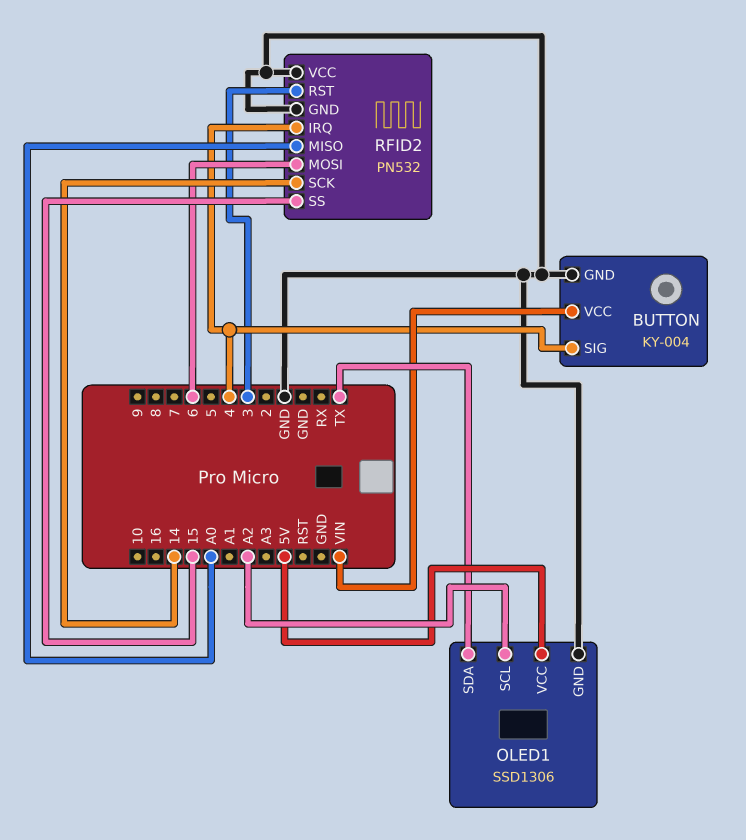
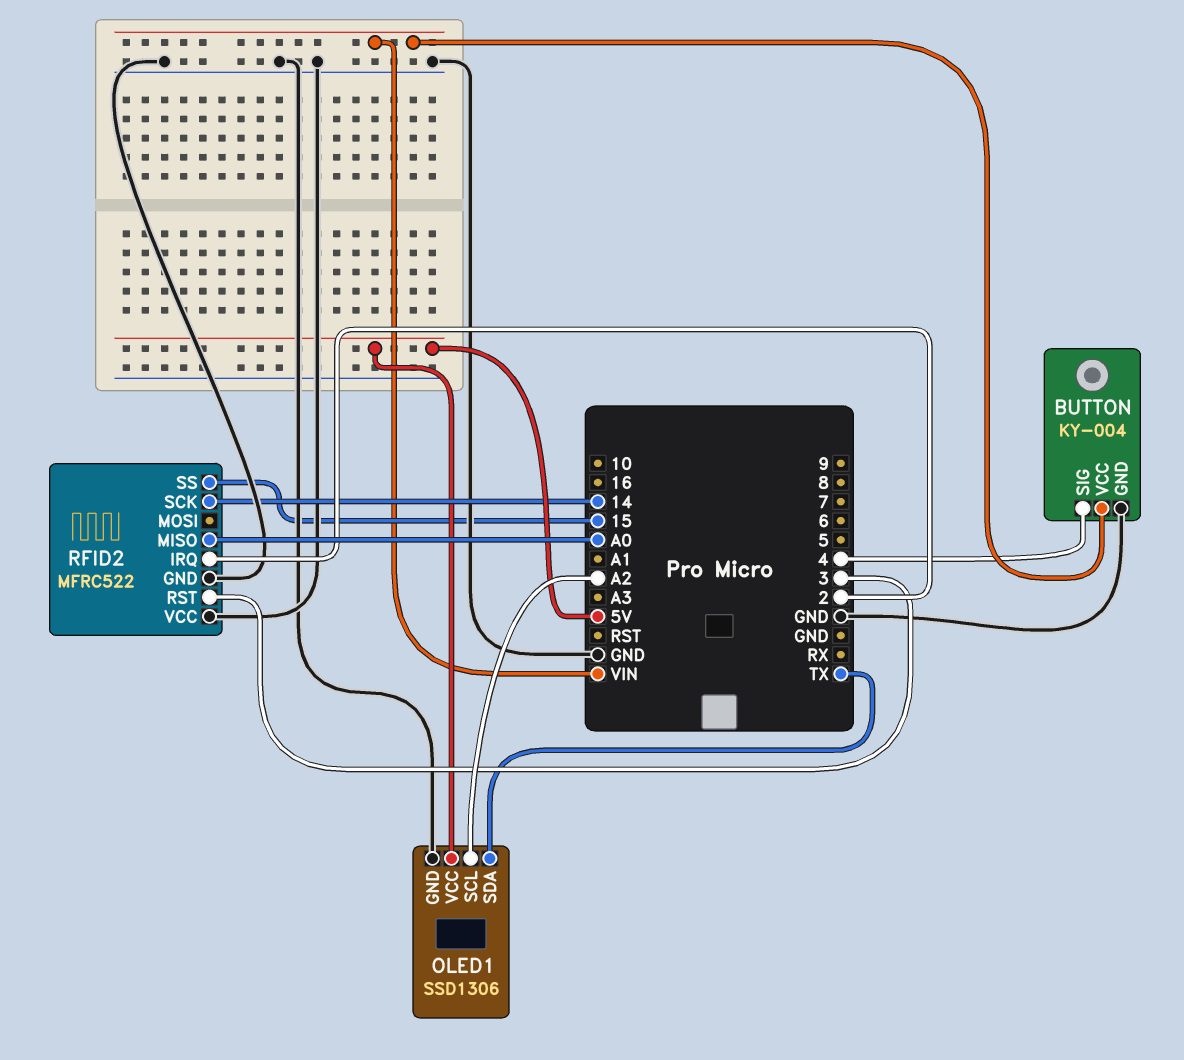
RFID2: PN532 -> MFRC522
RFID2 pin IRQ: 4 -> 2
RFID2 pin MOSI: 6 -> none

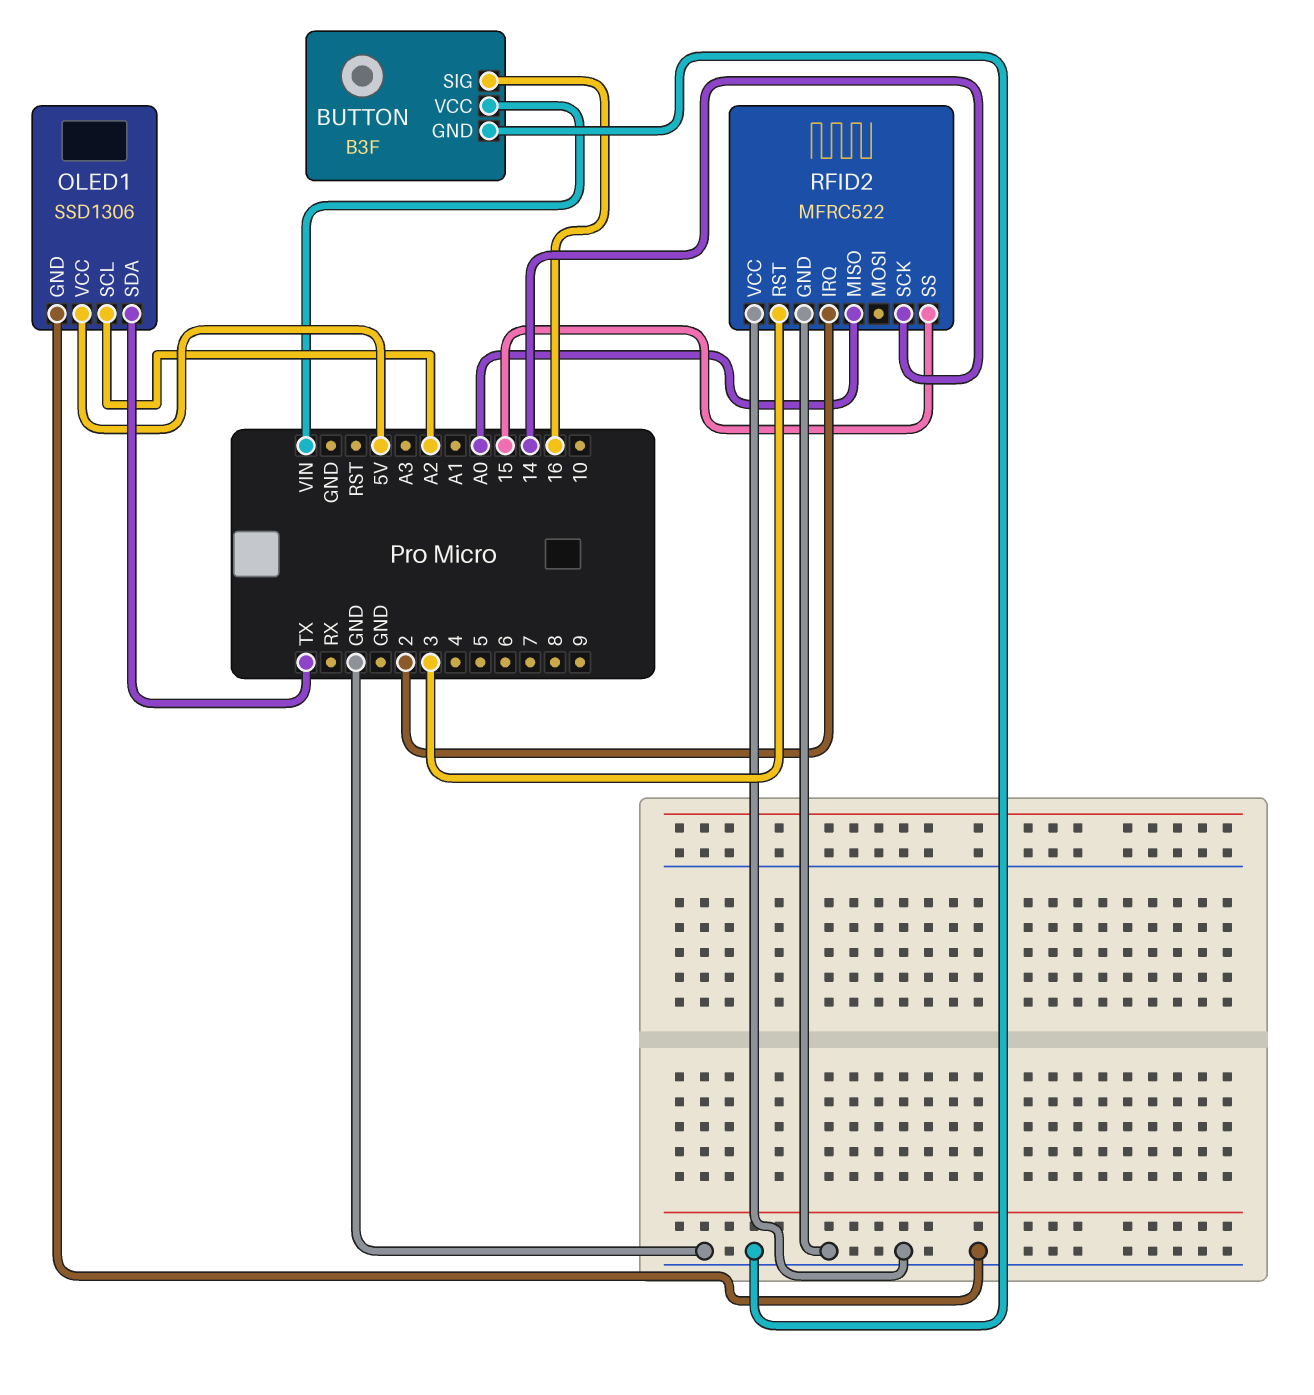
BUTTON: KY-004 -> B3F
BUTTON pin SIG: 4 -> 16

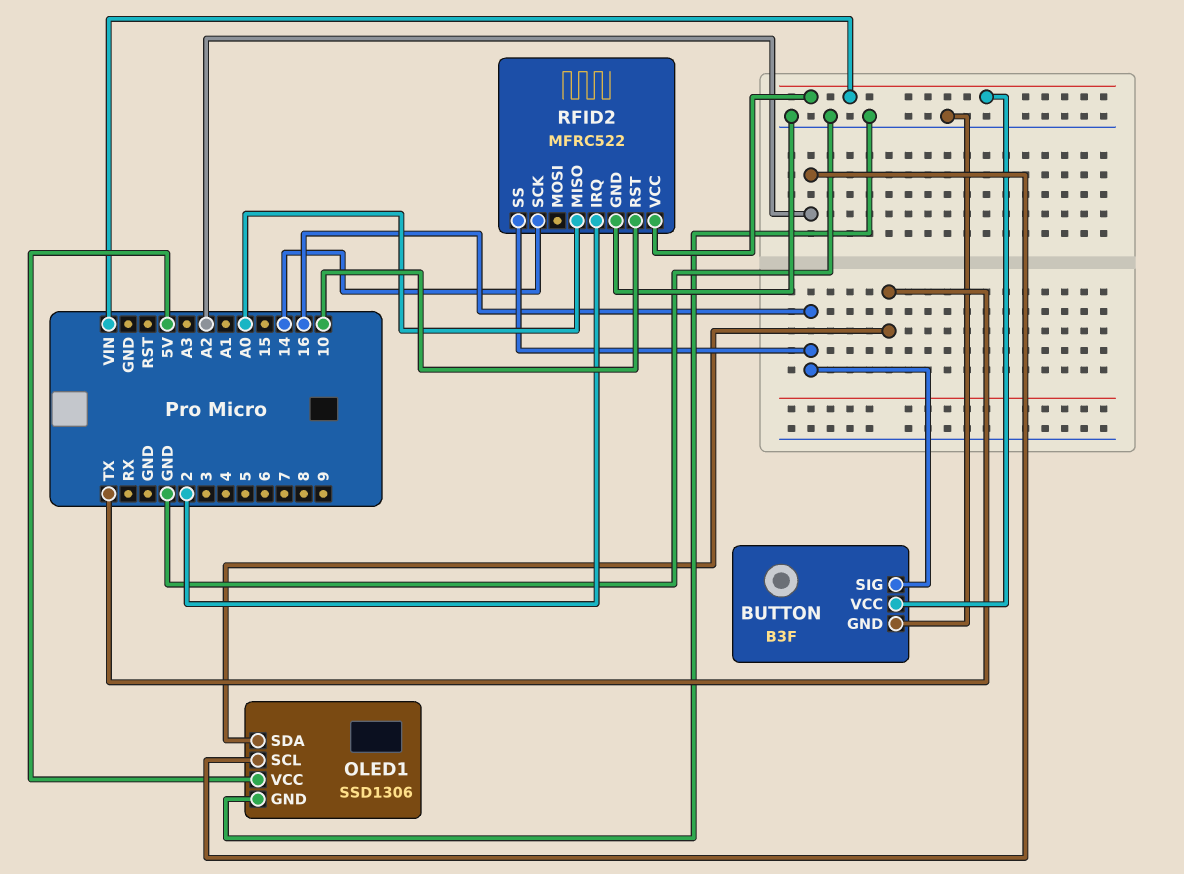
RFID2 pin RST: 3 -> 10
RFID2 pin SS: 15 -> 16
RFID2 pin VCC: GND -> VIN

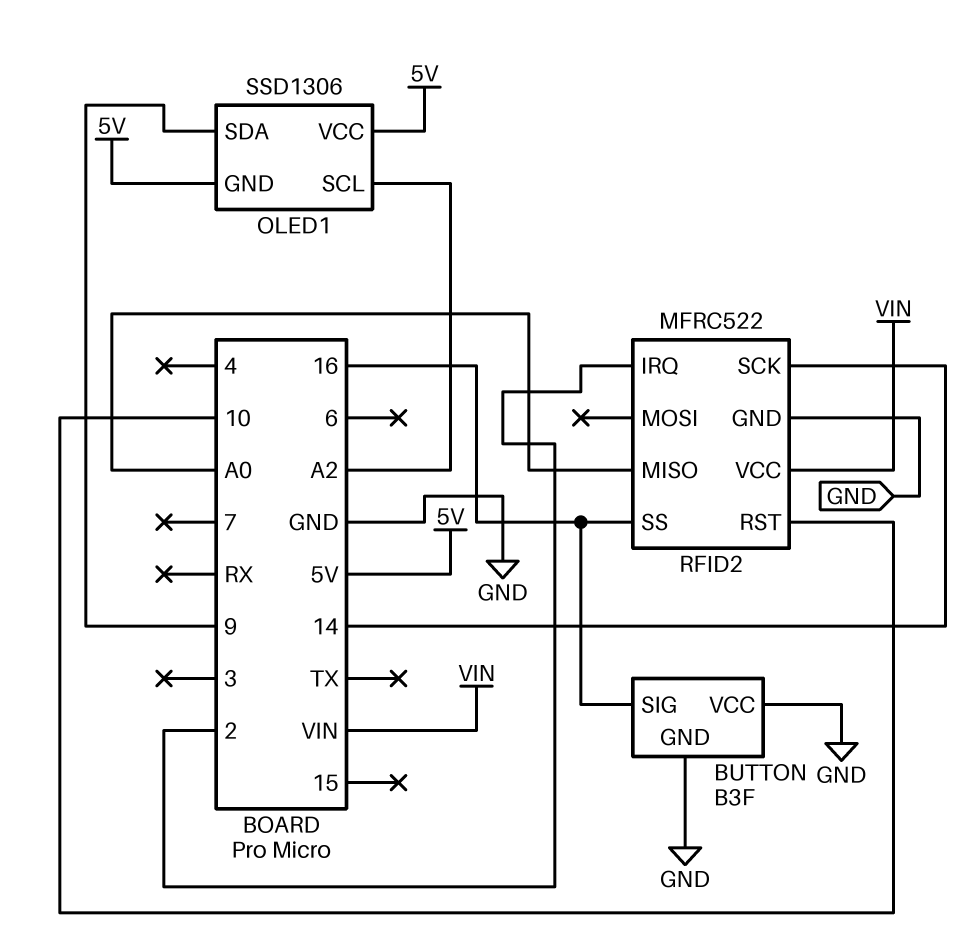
BUTTON pin VCC: VIN -> GND
OLED1 pin GND: GND -> 5V
OLED1 pin SDA: TX -> 9

